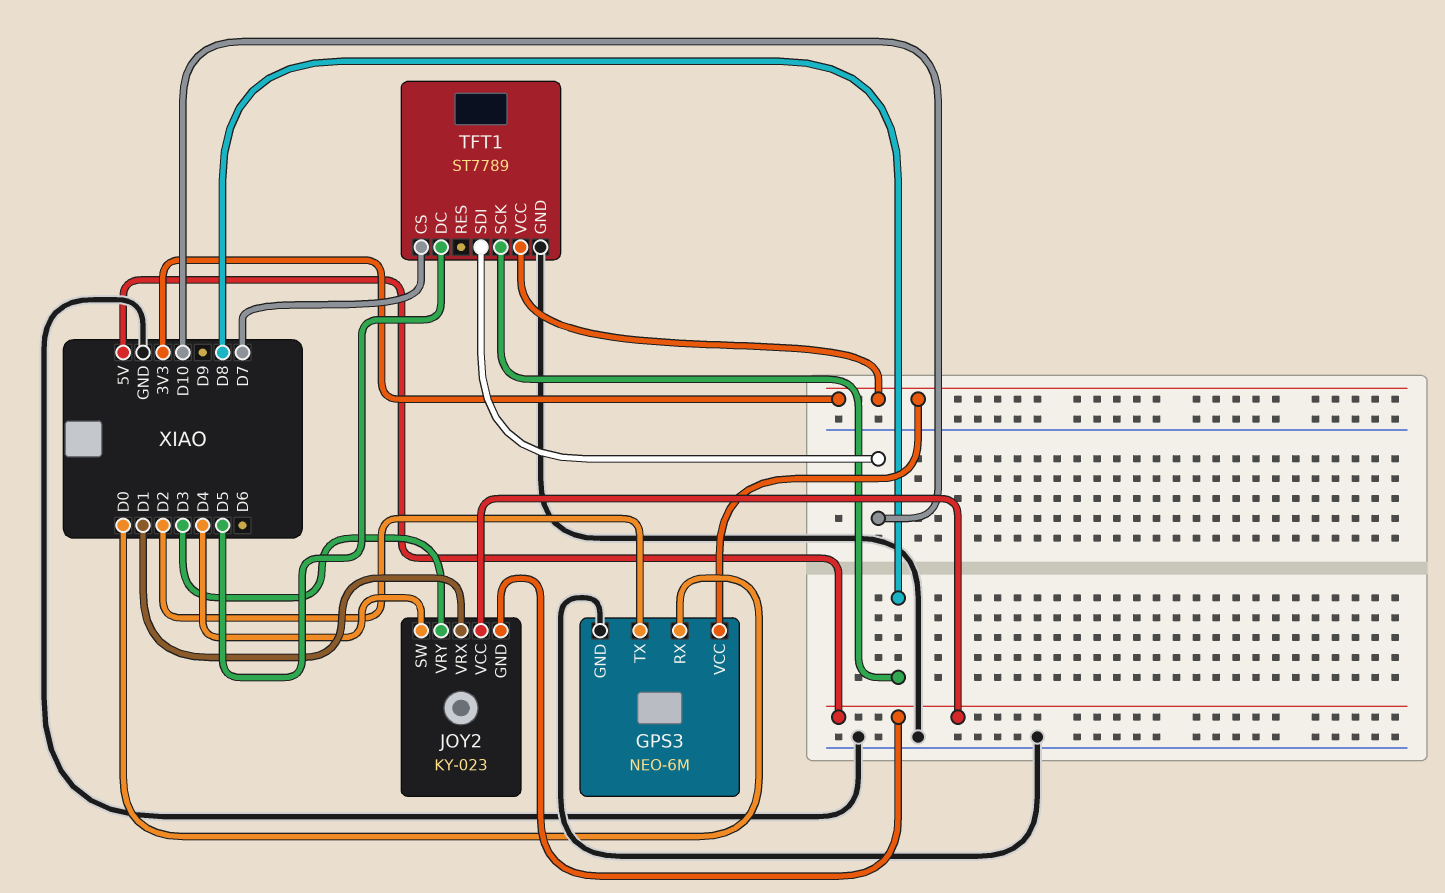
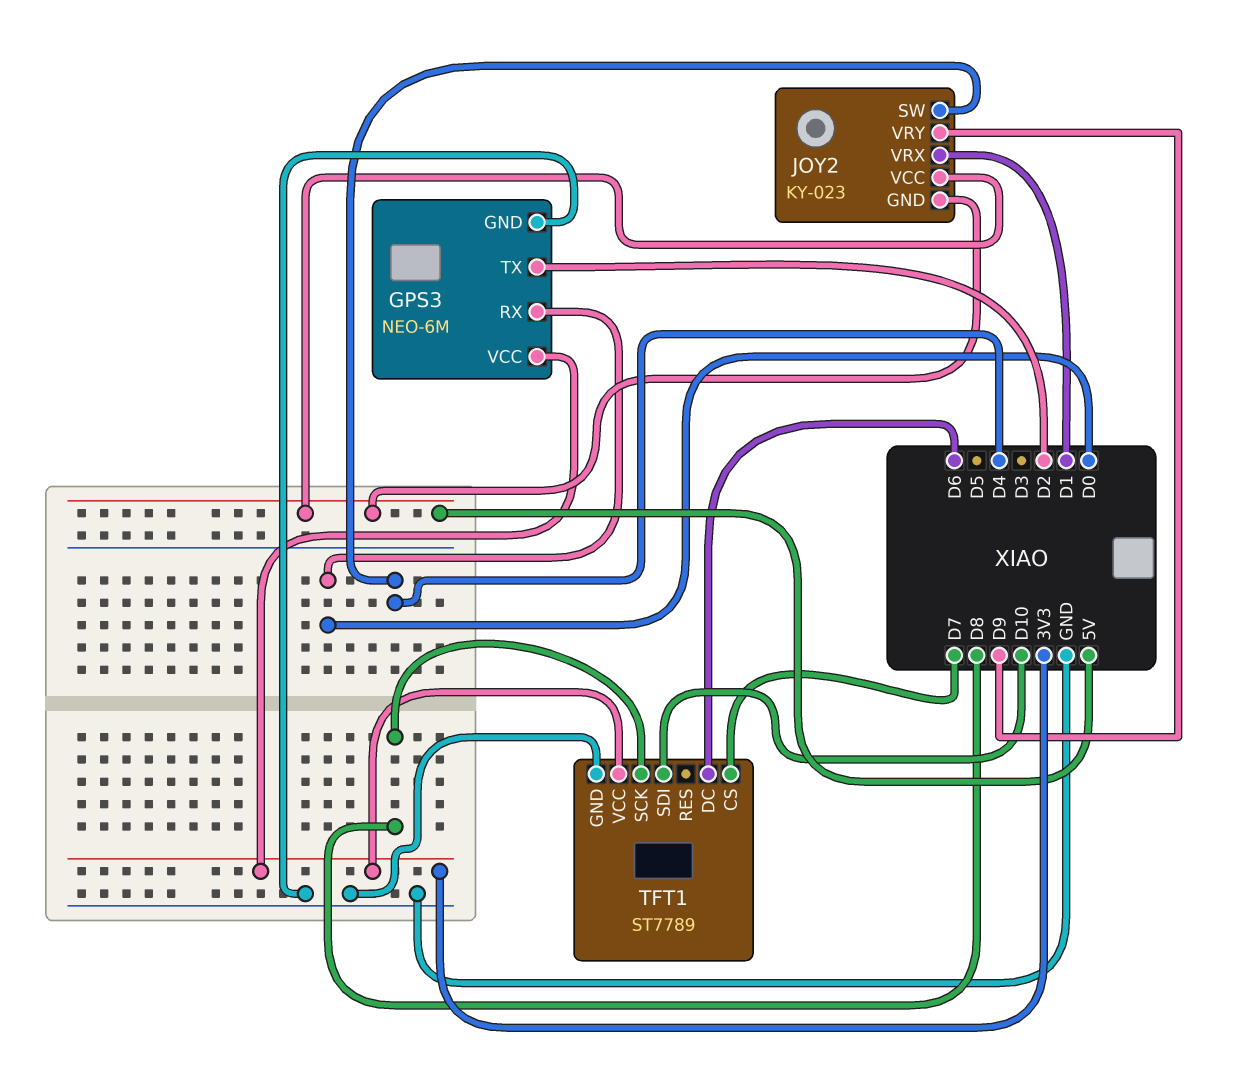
JOY2 pin VRY: D3 -> D9
TFT1 pin DC: D5 -> D6

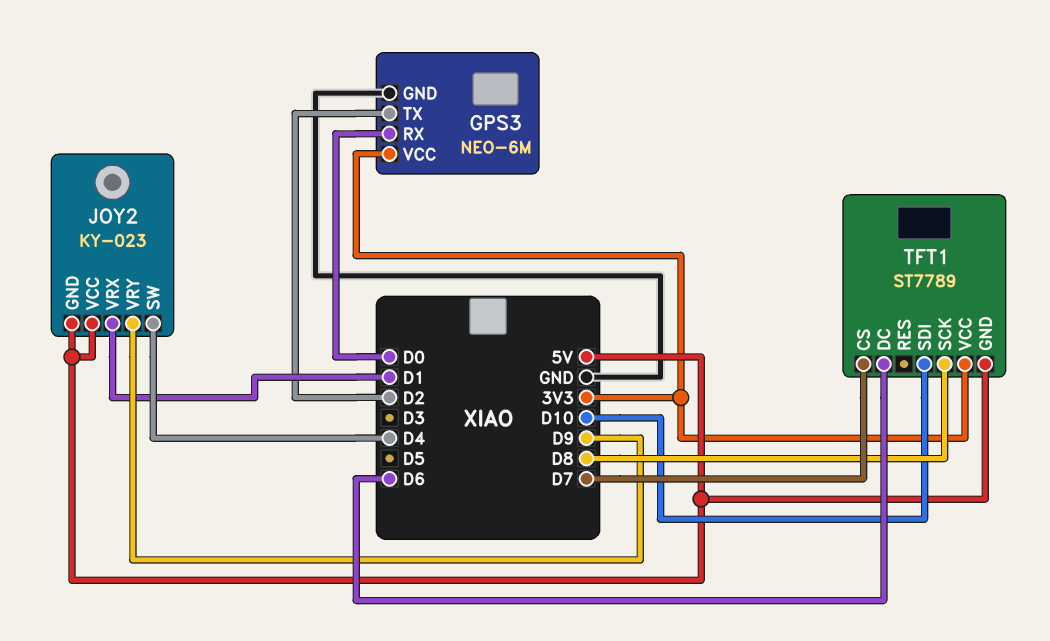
TFT1 pin GND: GND -> 5V

